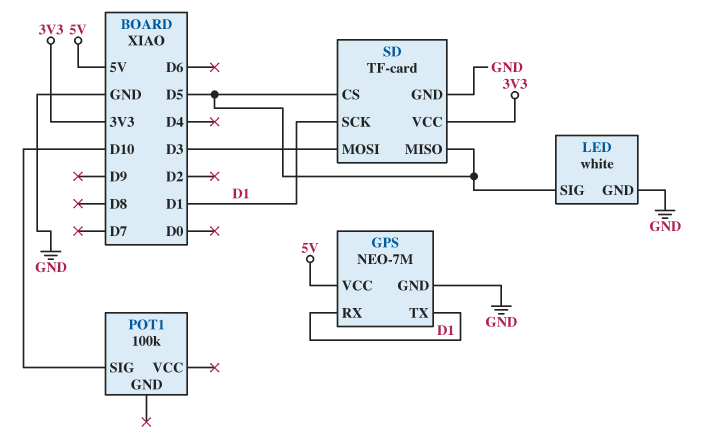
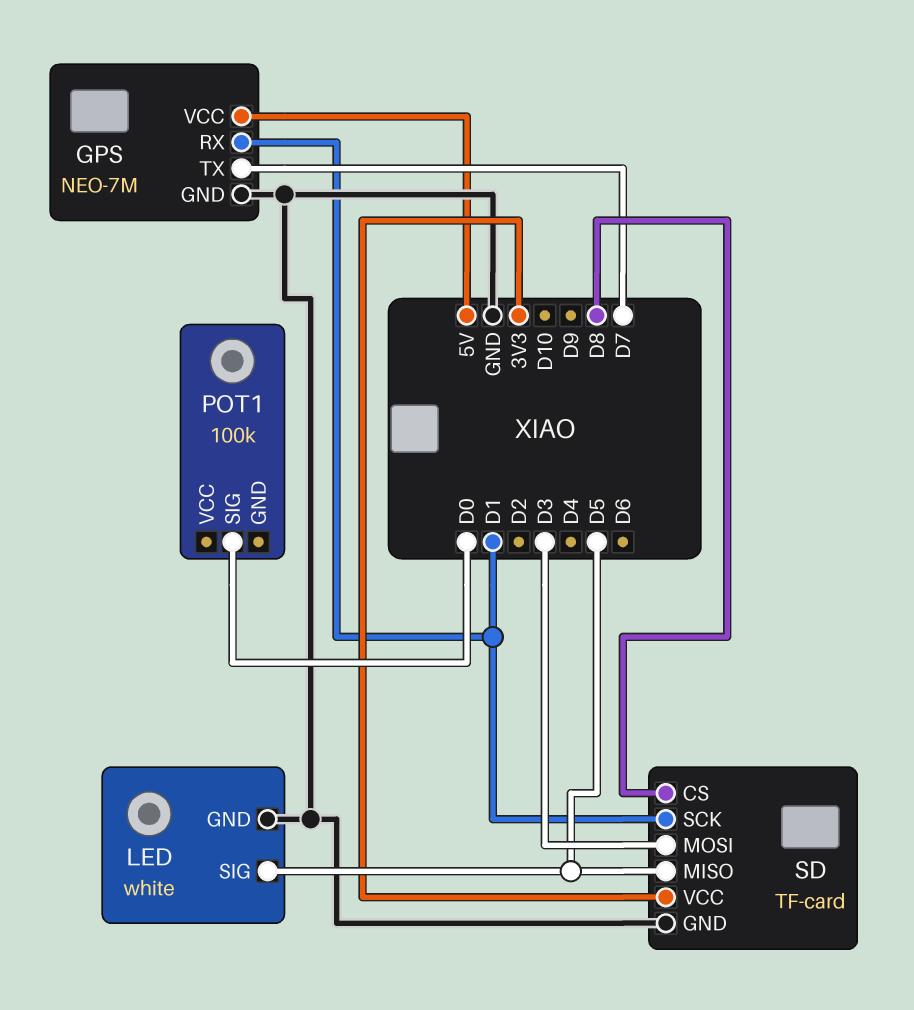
GPS pin TX: D1 -> D7
POT1 pin SIG: D10 -> D0
SD pin CS: D5 -> D8

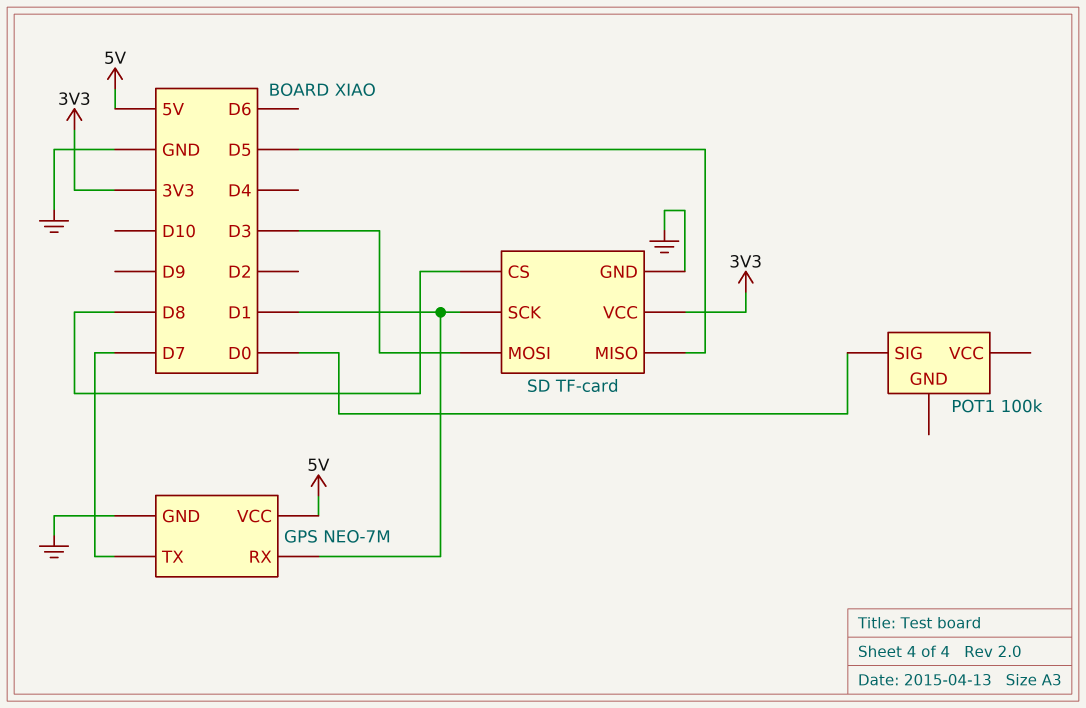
LED: white -> none
LED pin GND: GND -> none
LED pin SIG: D5 -> none

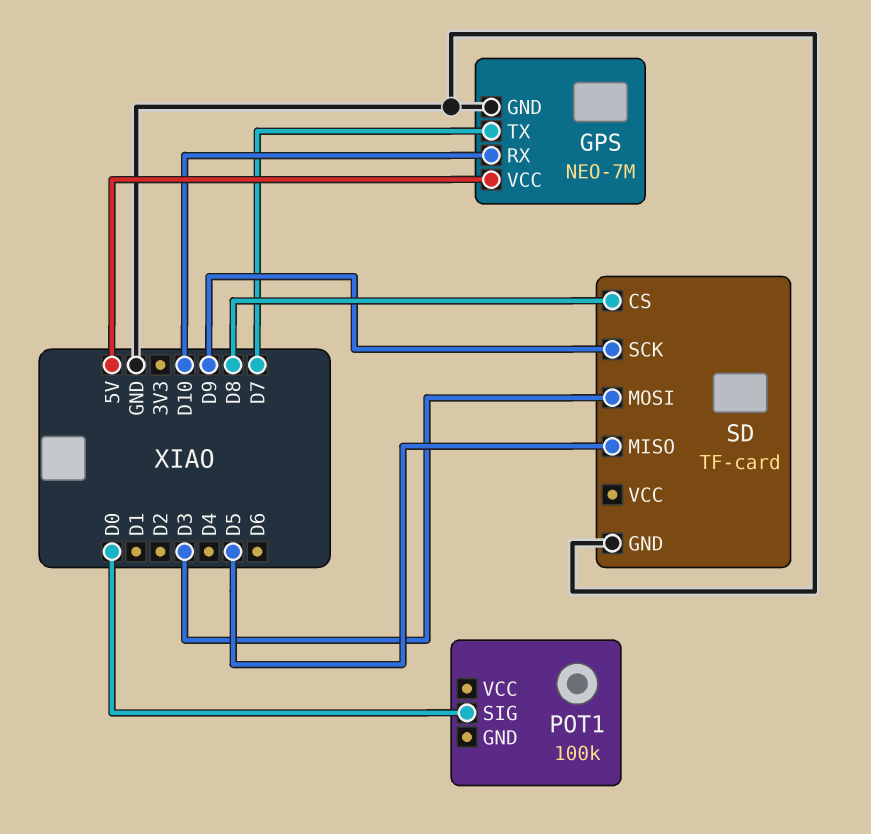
GPS pin RX: D1 -> D10
SD pin SCK: D1 -> D9
SD pin VCC: 3V3 -> none

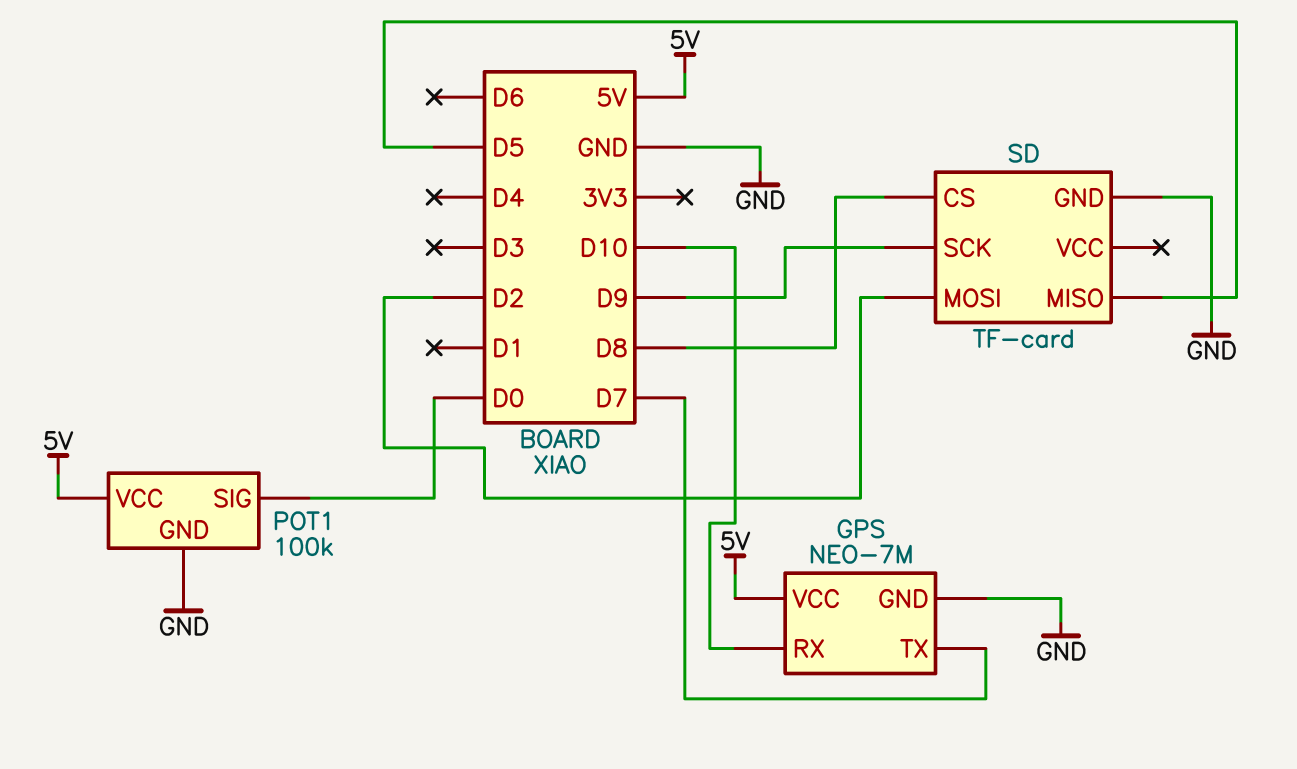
POT1 pin GND: none -> GND
POT1 pin VCC: none -> 5V
SD pin MOSI: D3 -> D2

